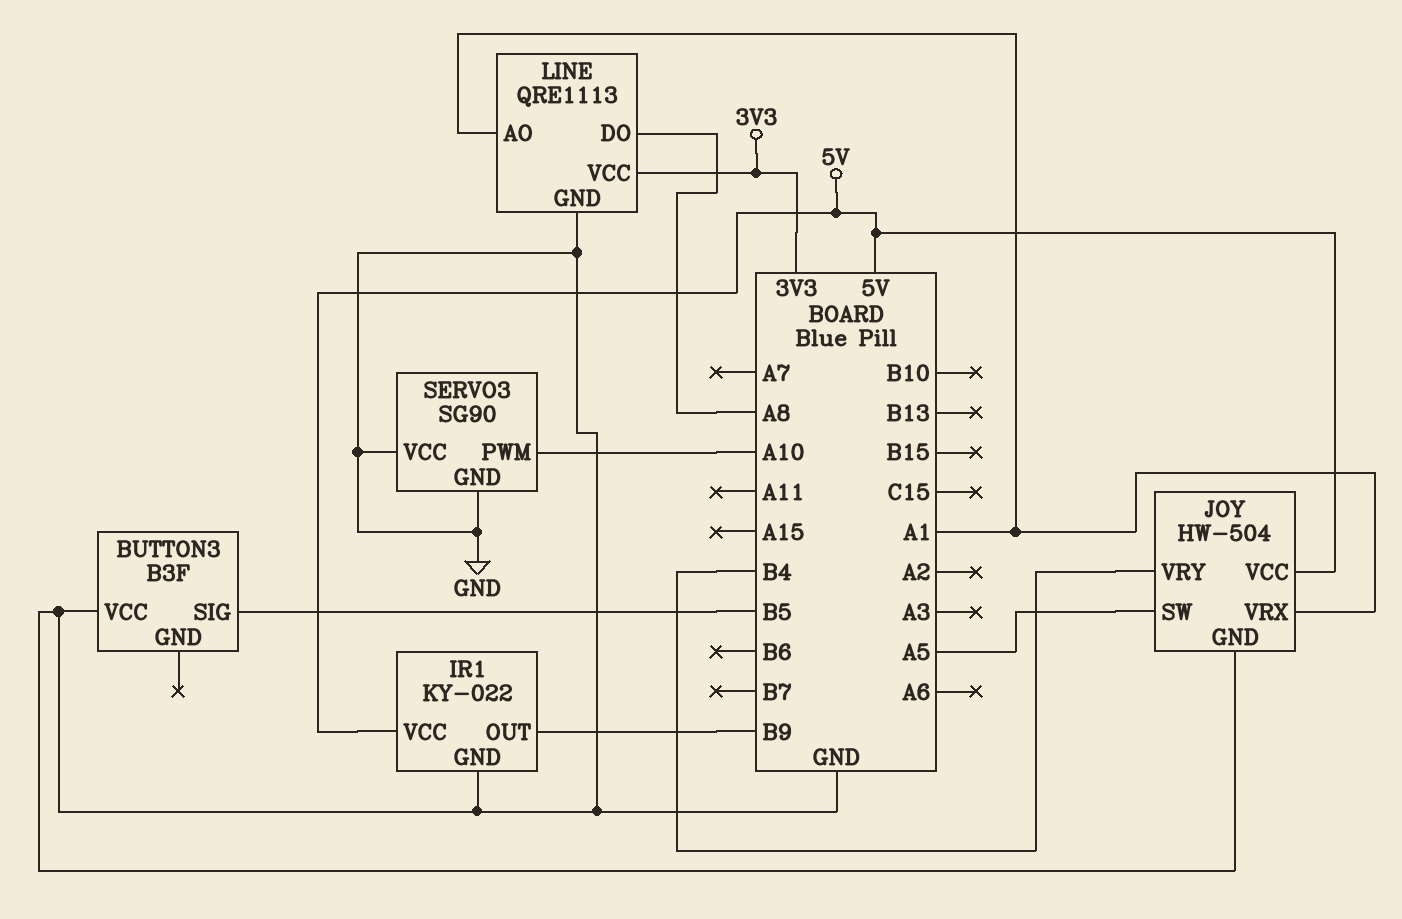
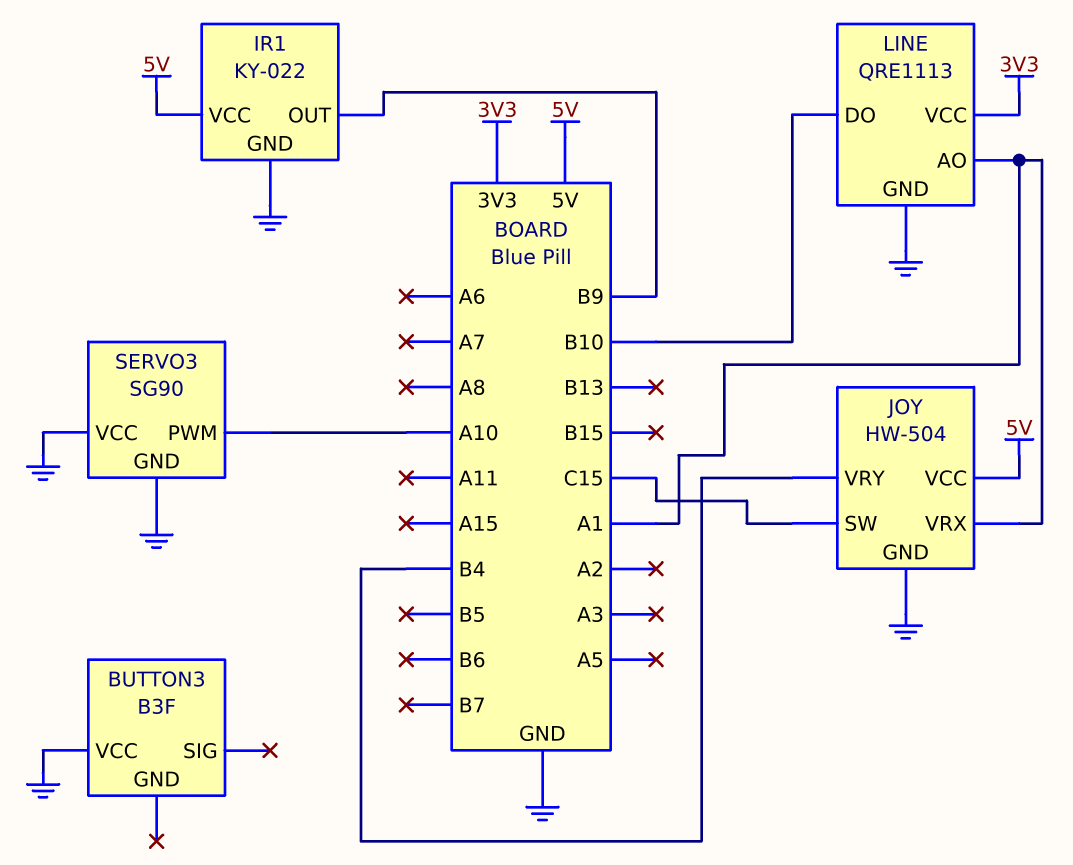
BUTTON3 pin SIG: B5 -> none
JOY pin SW: A5 -> C15
LINE pin DO: A8 -> B10

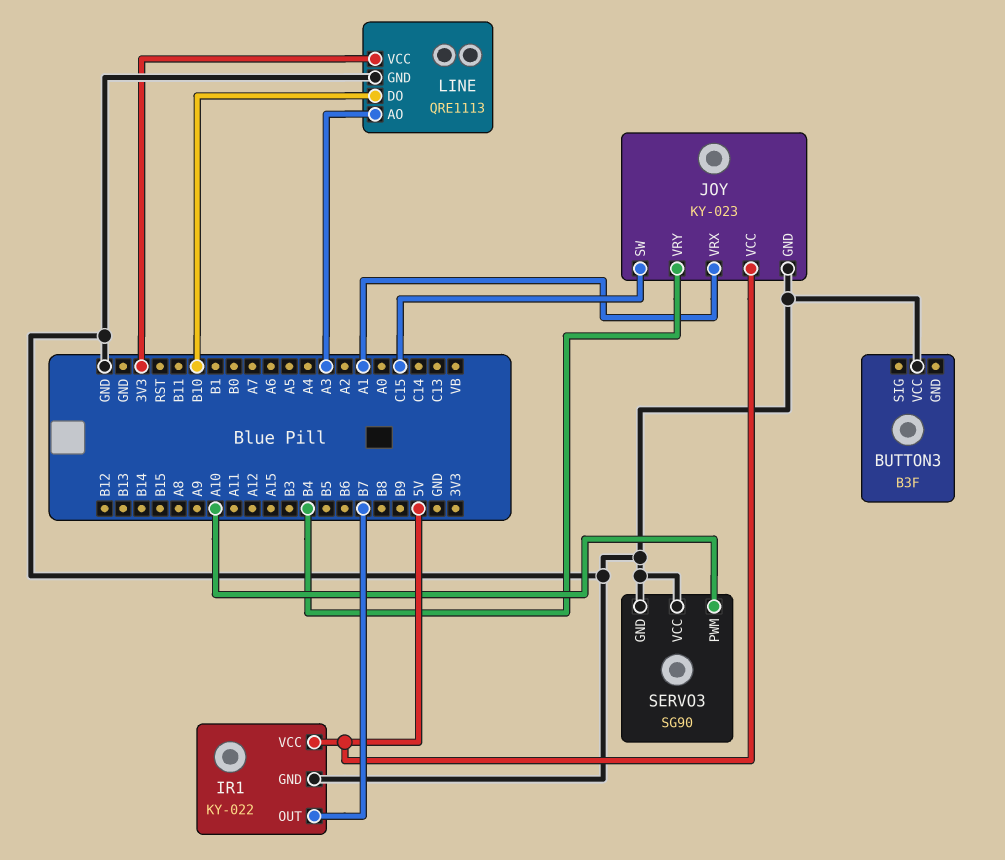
IR1 pin OUT: B9 -> B7
JOY: HW-504 -> KY-023
LINE pin AO: A1 -> A3

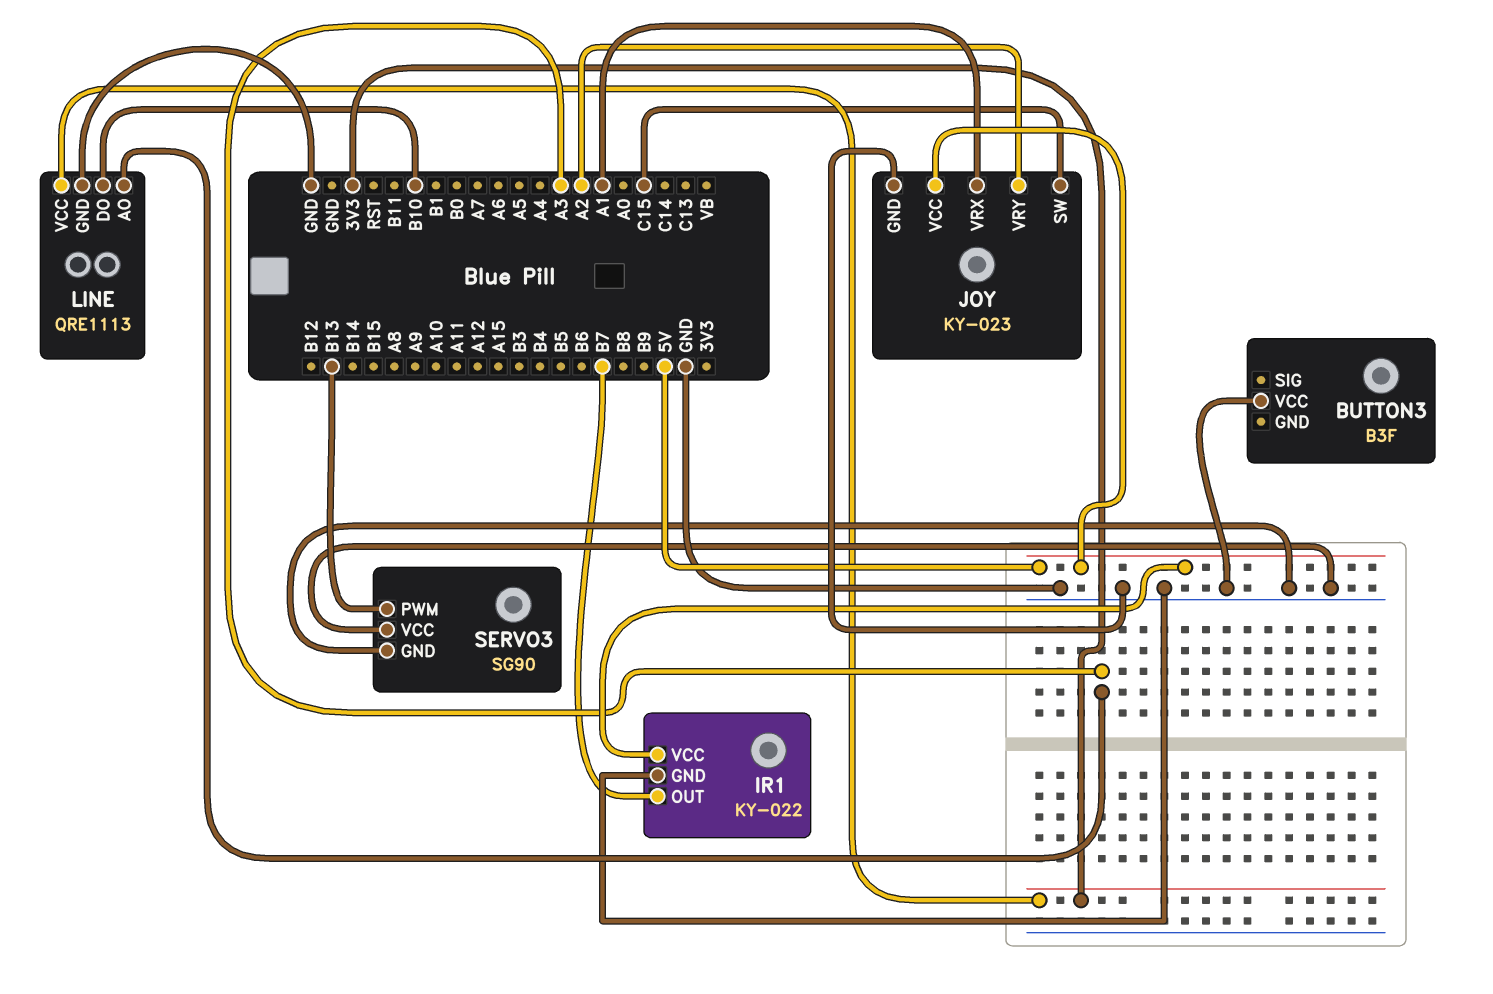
JOY pin VRY: B4 -> A2
SERVO3 pin PWM: A10 -> B13

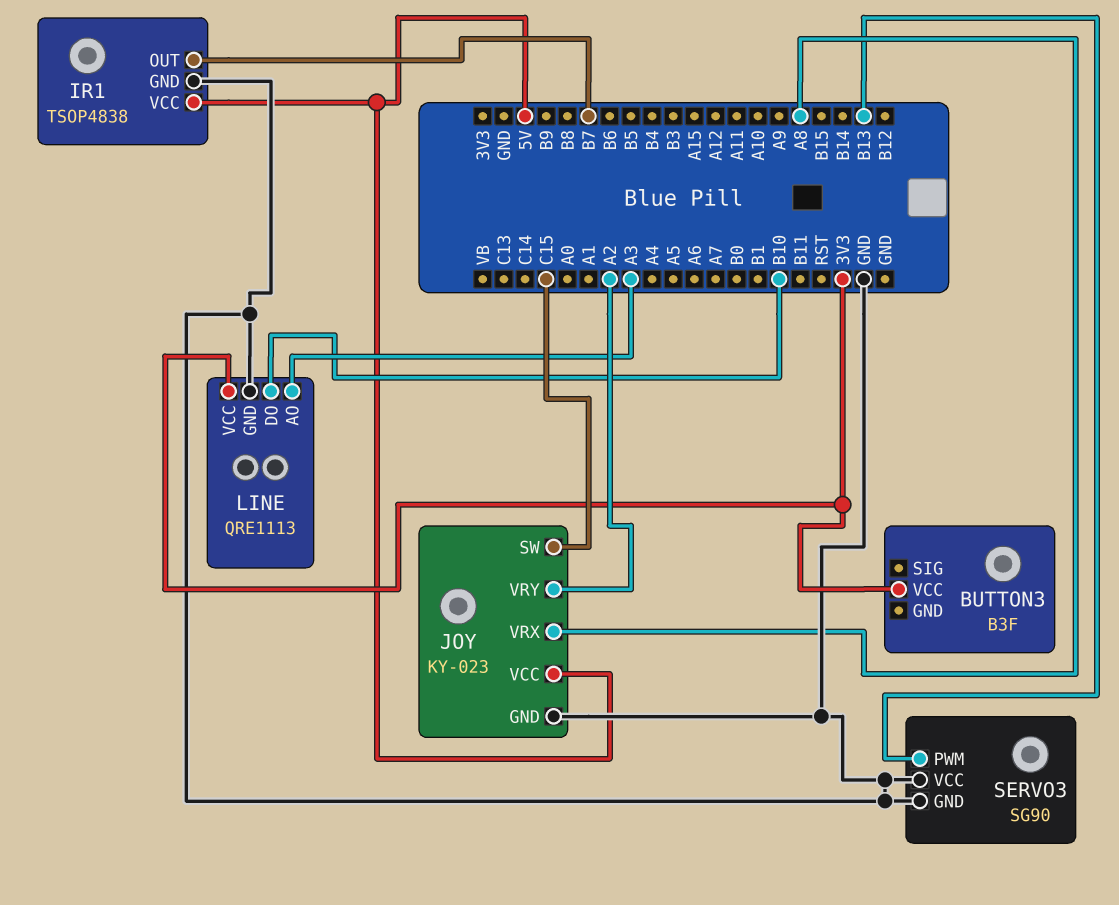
BUTTON3 pin VCC: GND -> 3V3
IR1: KY-022 -> TSOP4838
JOY pin VRX: A1 -> A8

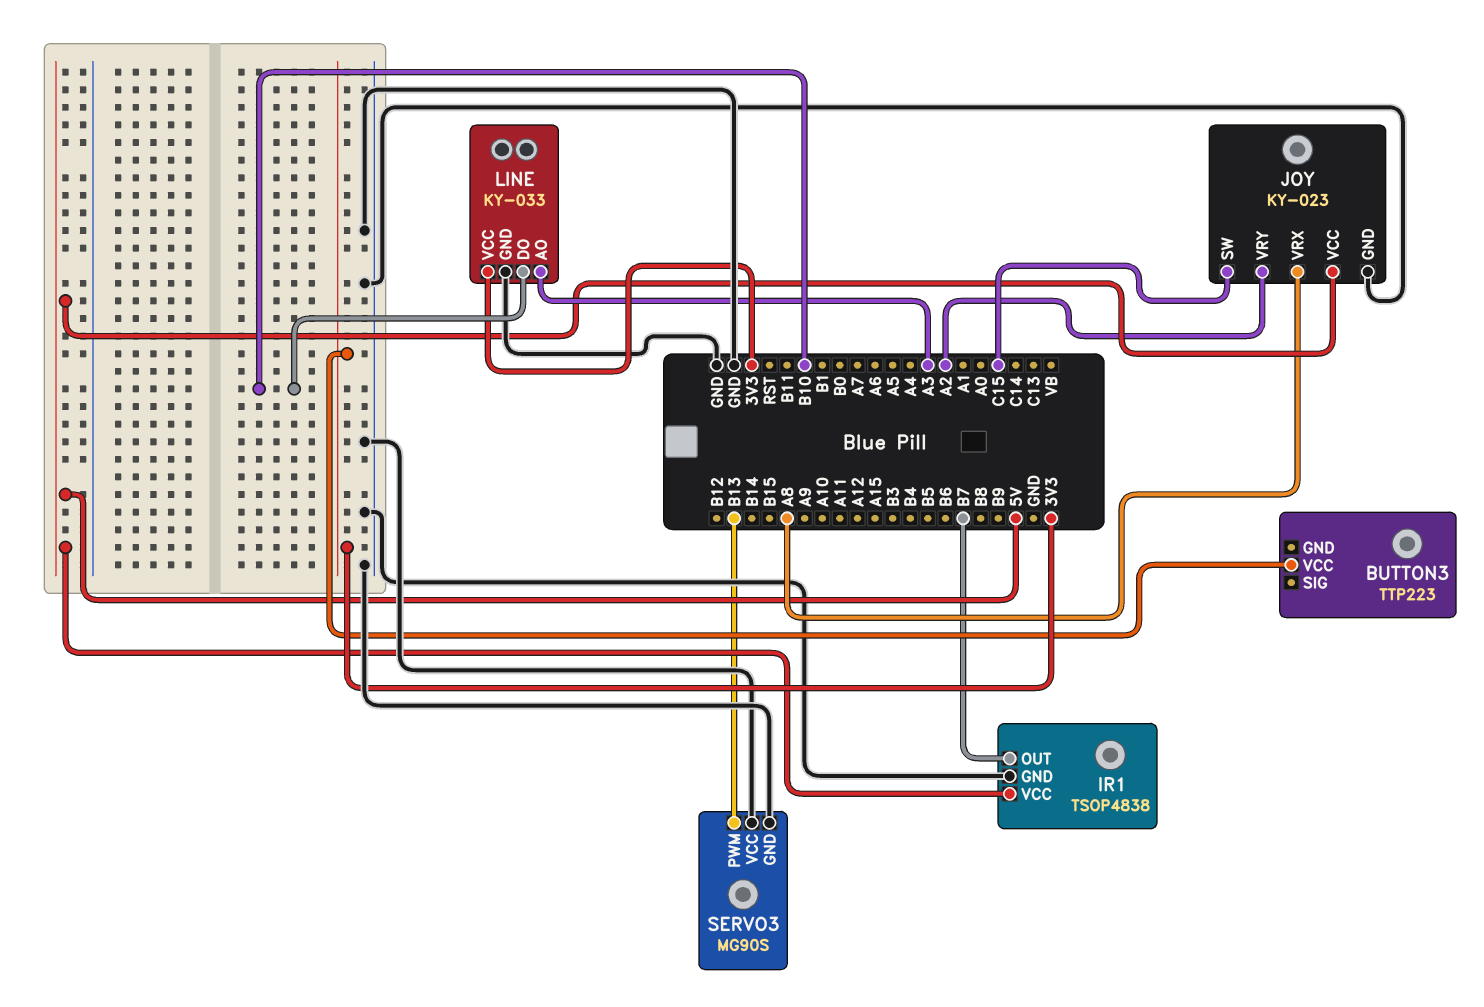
BUTTON3: B3F -> TTP223
LINE: QRE1113 -> KY-033
SERVO3: SG90 -> MG90S

